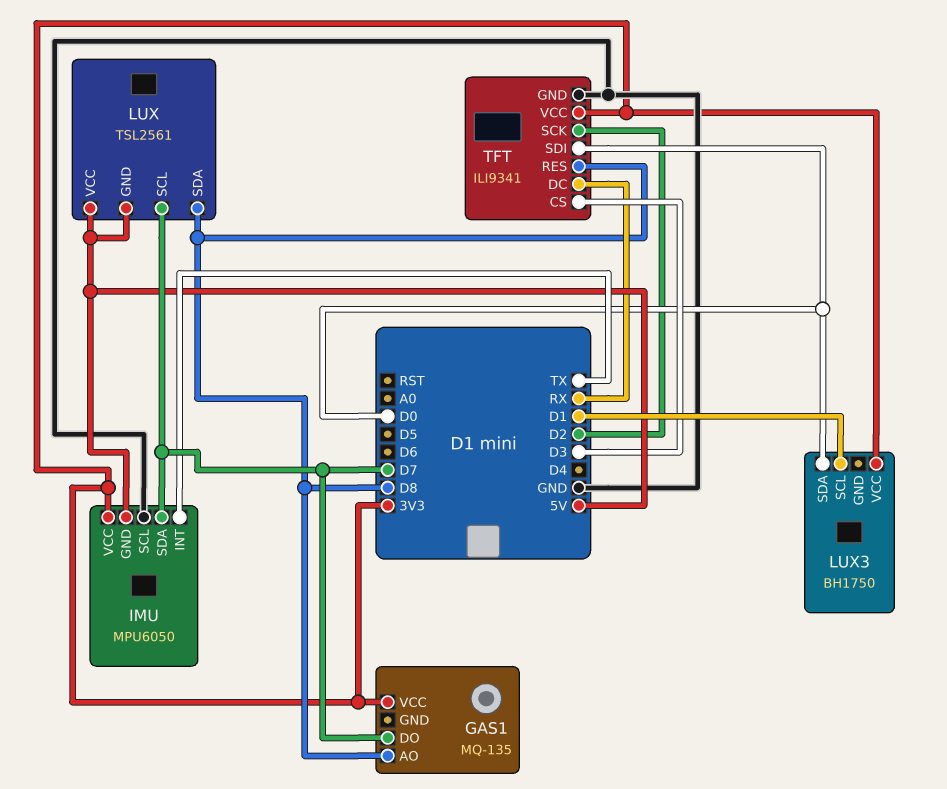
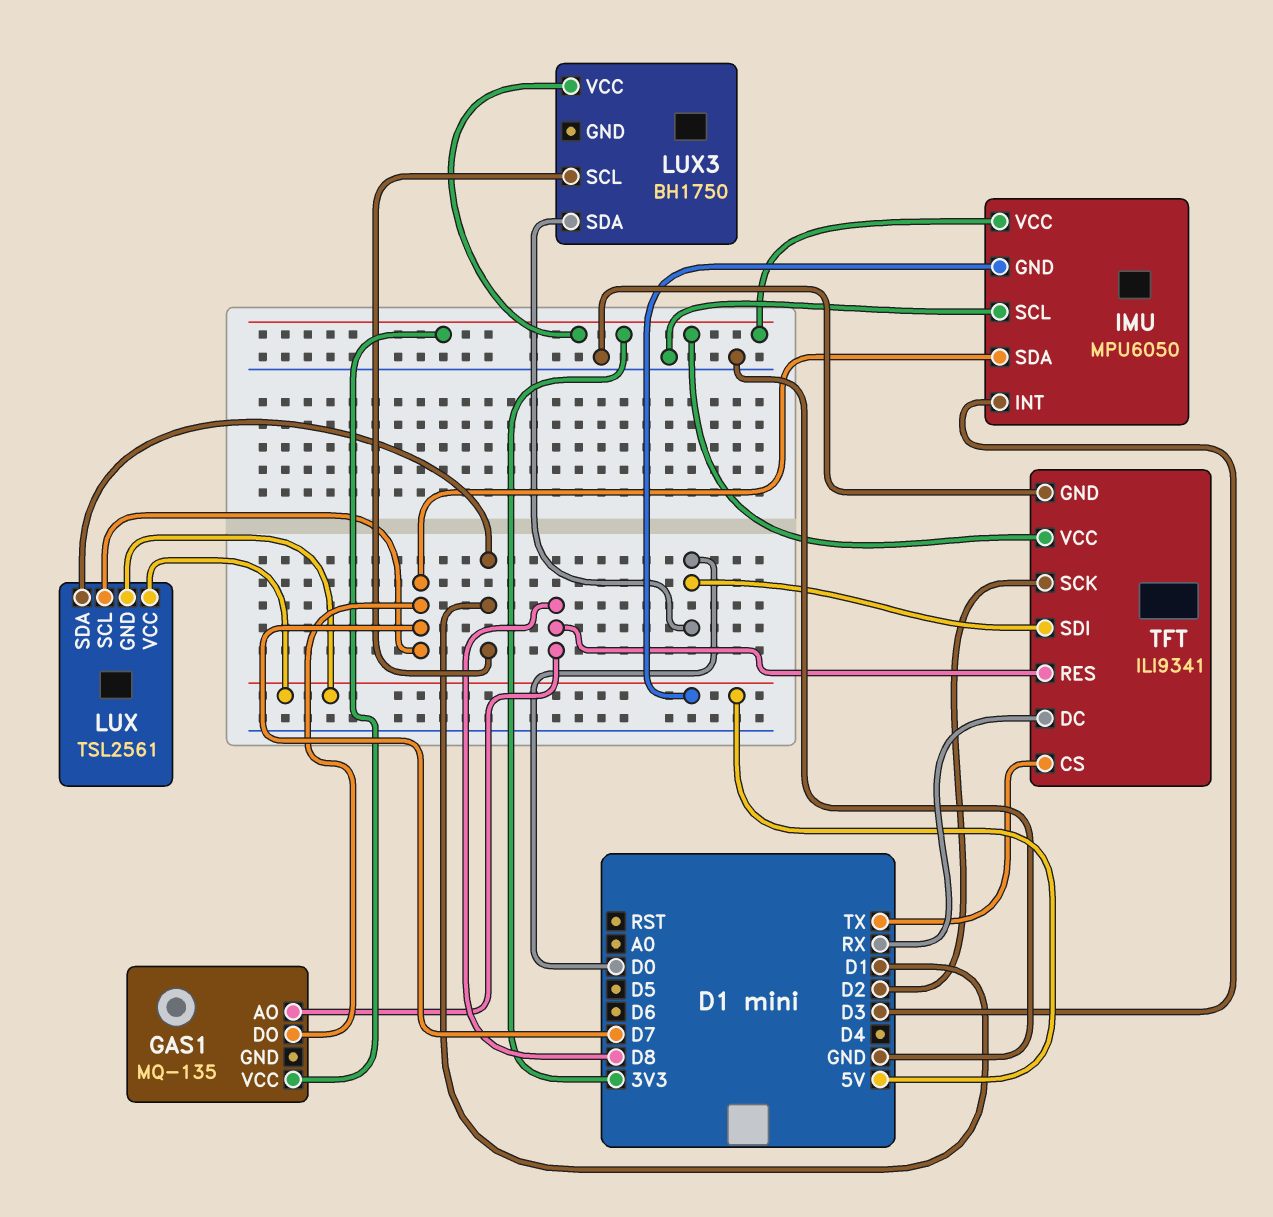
IMU pin INT: TX -> D3
LUX pin SDA: D8 -> D1
TFT pin CS: D3 -> TX

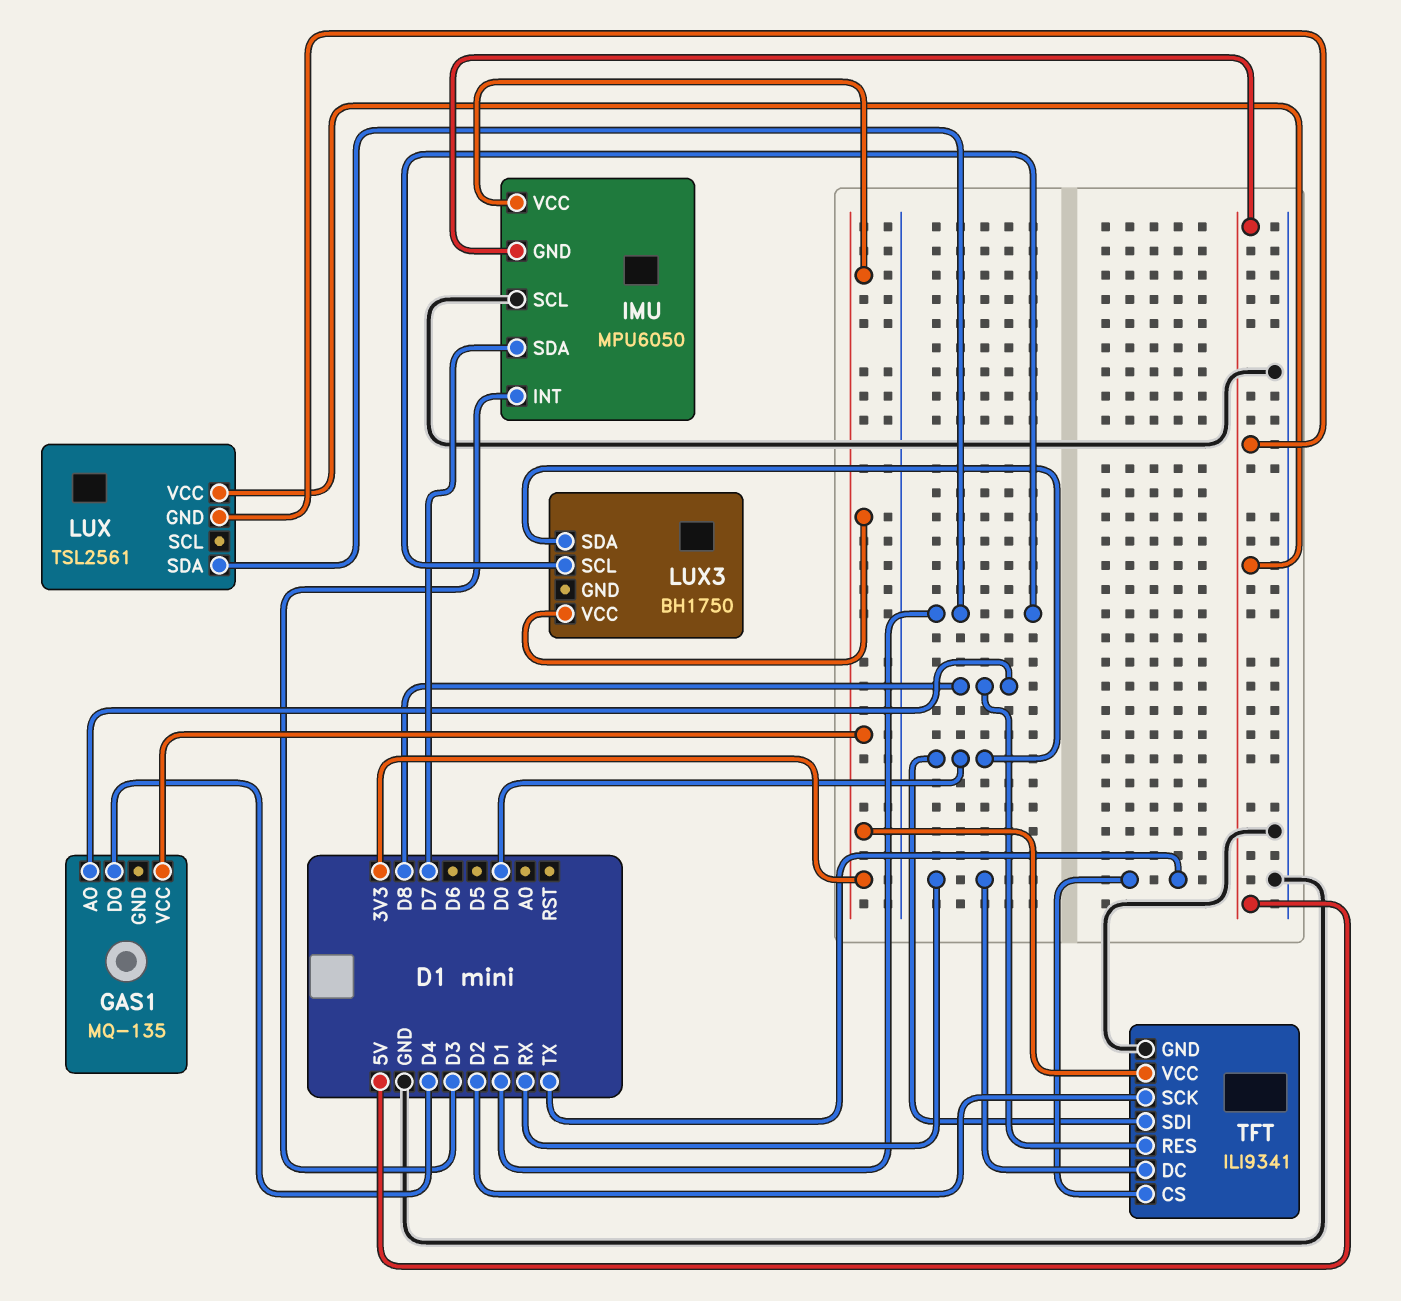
GAS1 pin DO: D7 -> D4
LUX pin SCL: D7 -> none

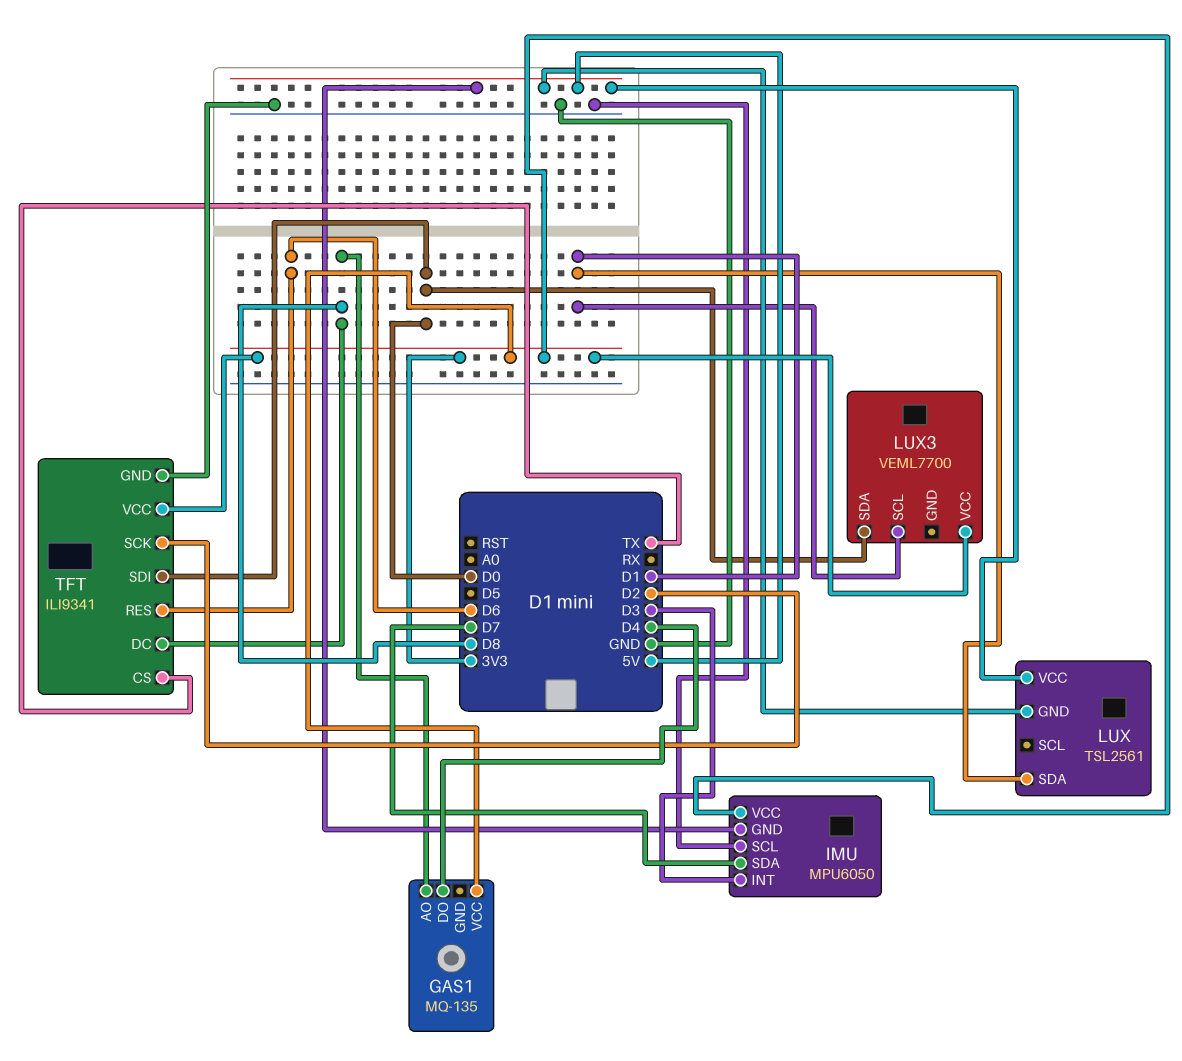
LUX3: BH1750 -> VEML7700
TFT pin DC: RX -> D8
TFT pin RES: D8 -> D6

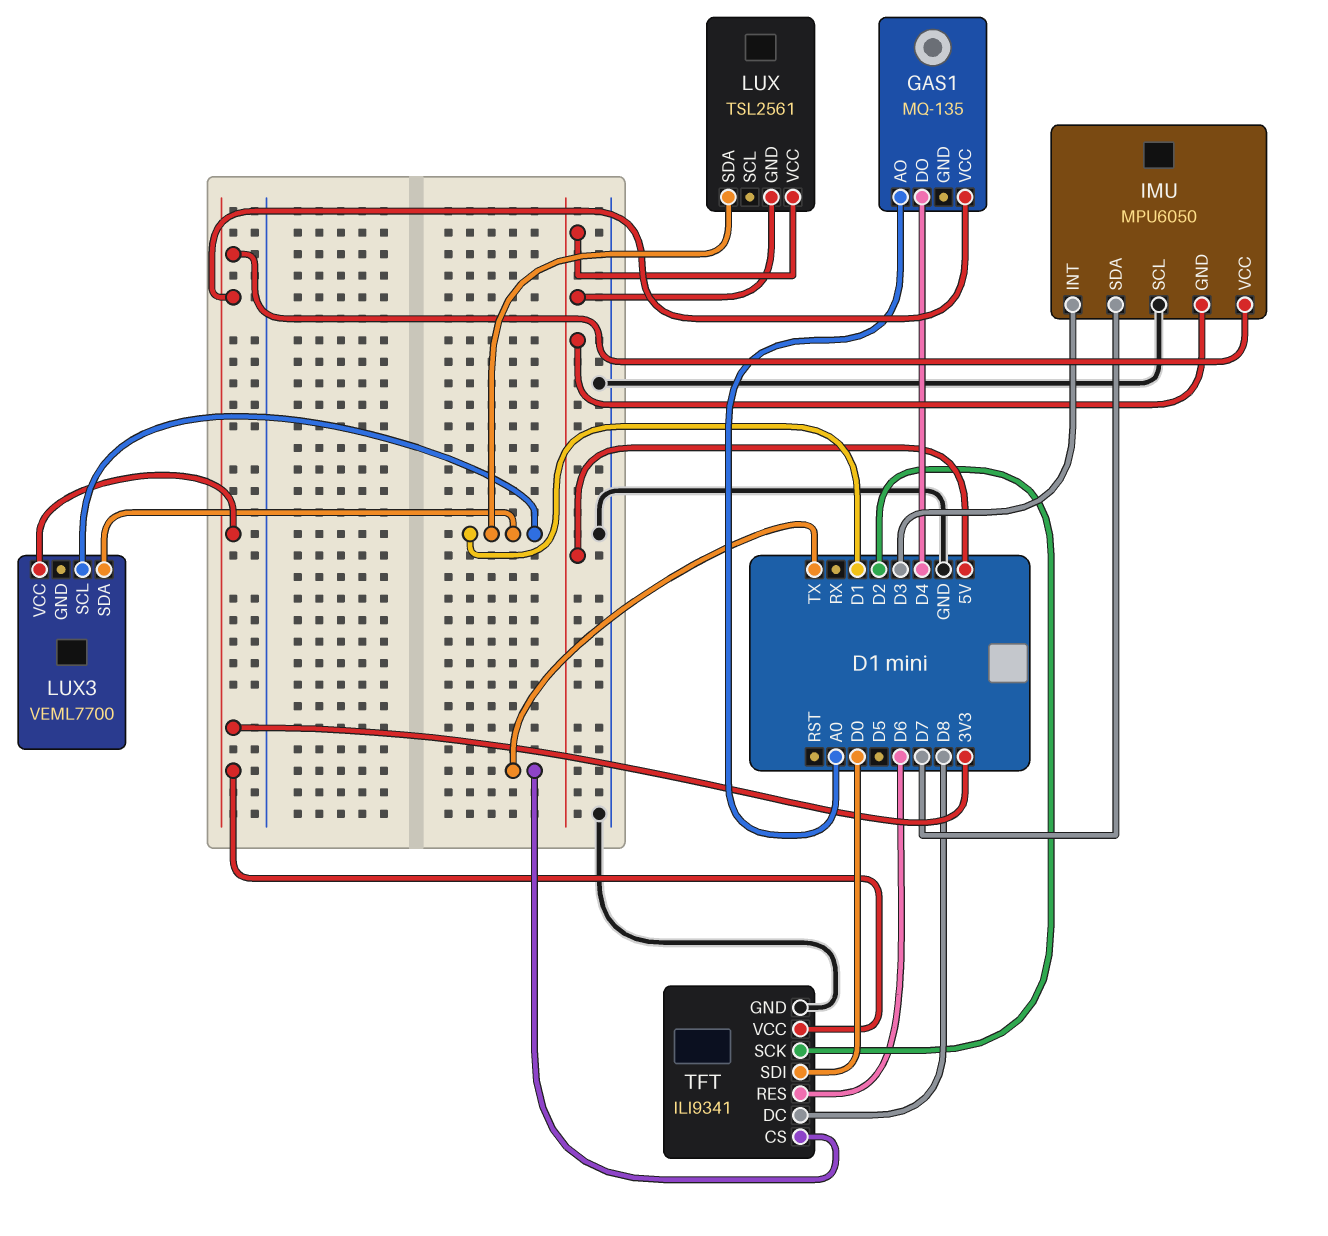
GAS1 pin AO: D8 -> A0
LUX3 pin SDA: D0 -> D1

